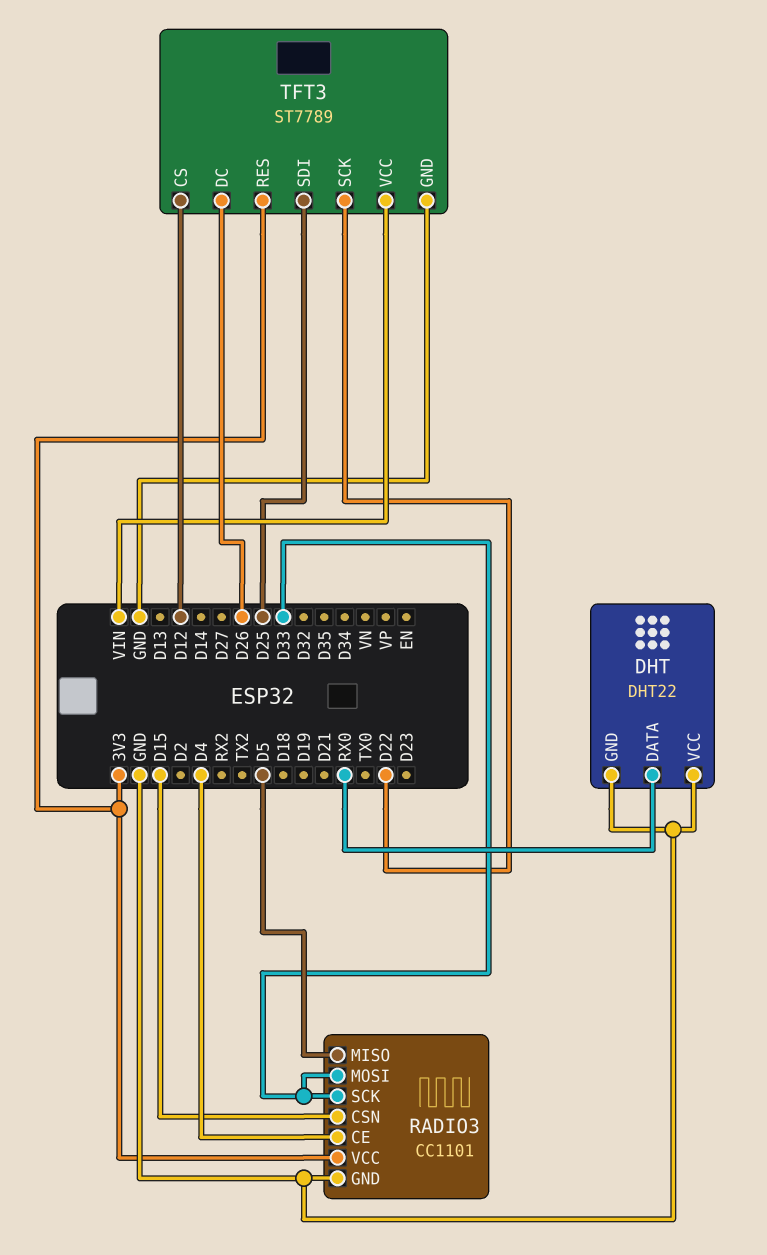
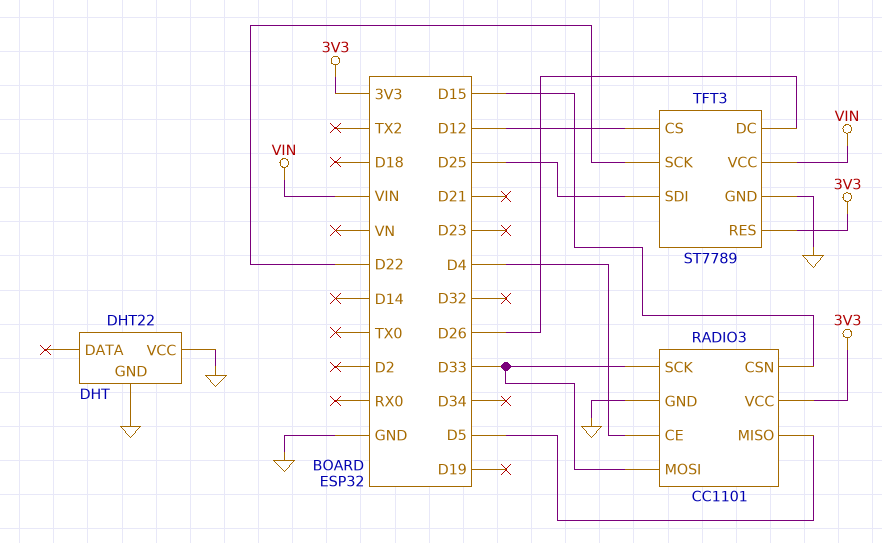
DHT pin DATA: RX0 -> none

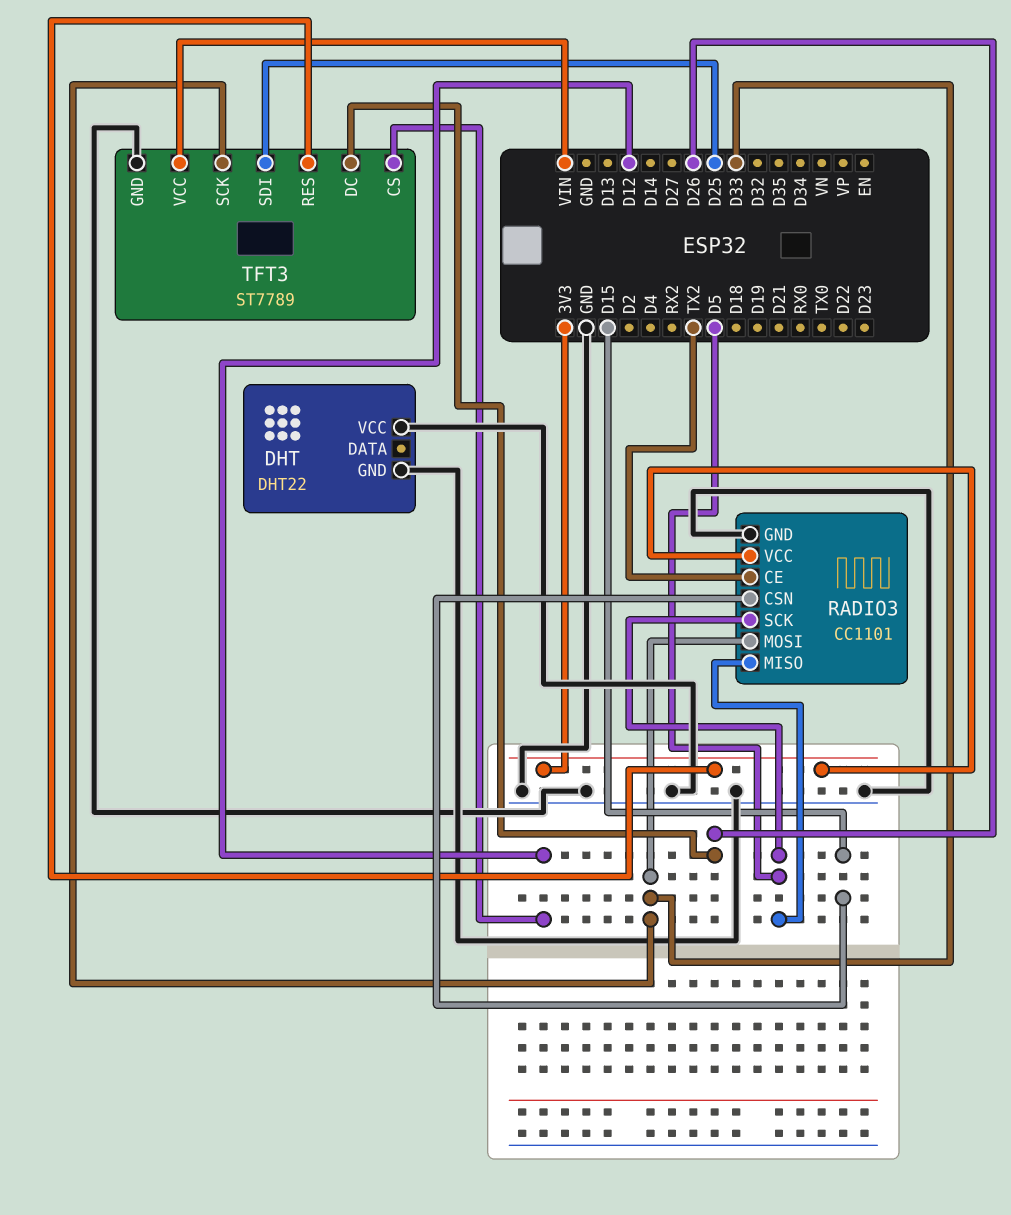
RADIO3 pin CE: D4 -> TX2
RADIO3 pin SCK: D33 -> D5
TFT3 pin SCK: D22 -> D33

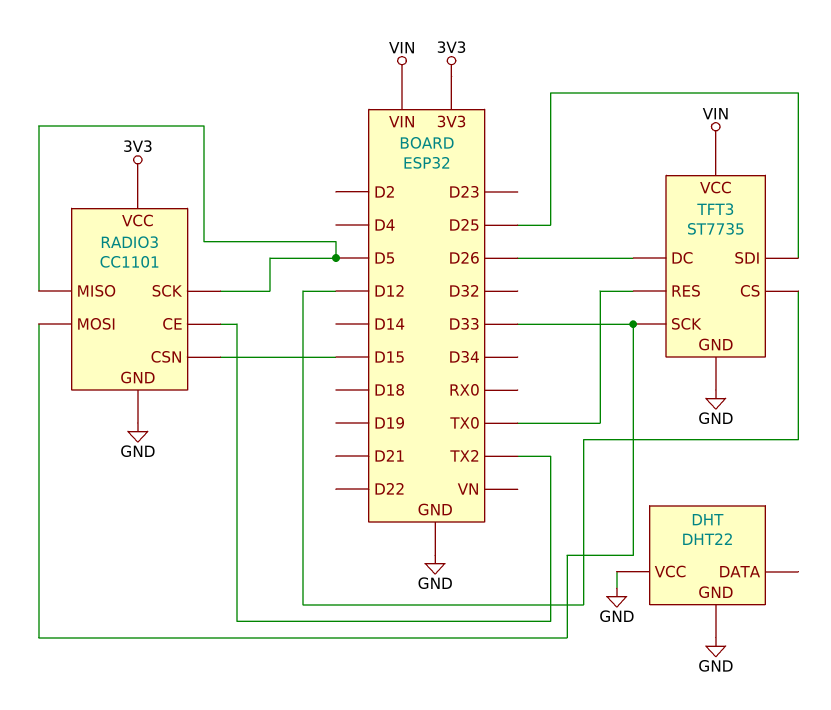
TFT3: ST7789 -> ST7735
TFT3 pin RES: 3V3 -> TX0

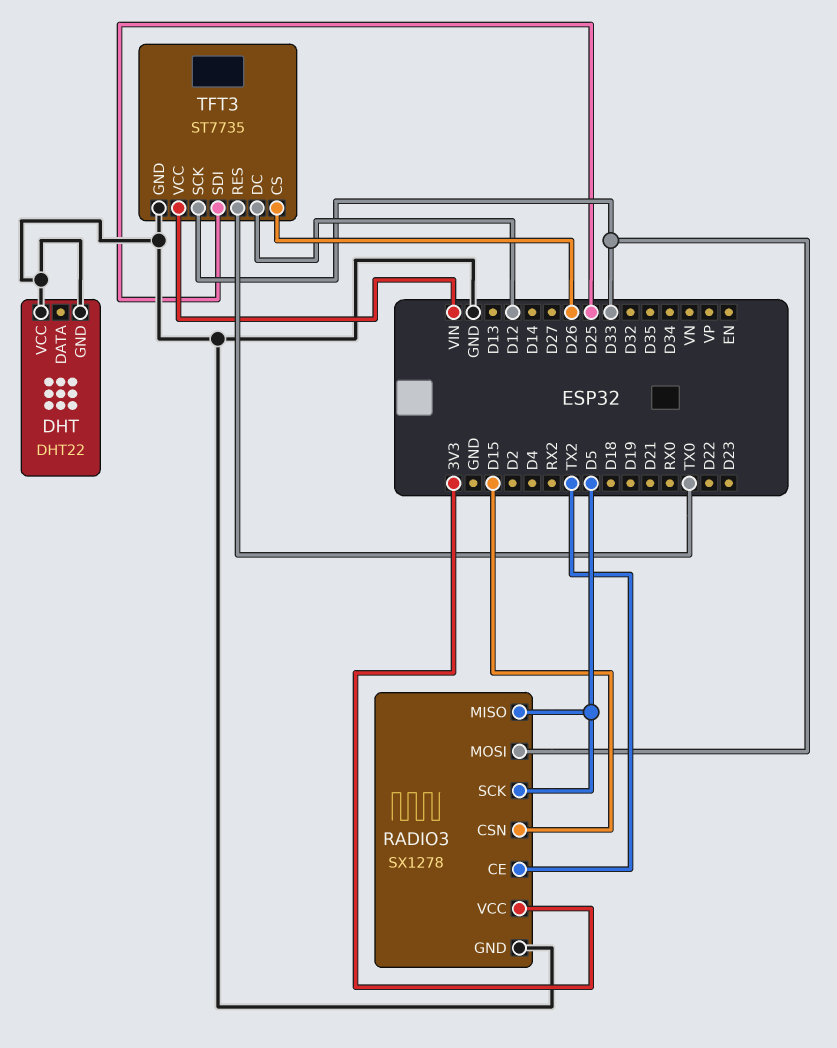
RADIO3: CC1101 -> SX1278
TFT3 pin CS: D12 -> D26
TFT3 pin DC: D26 -> D12

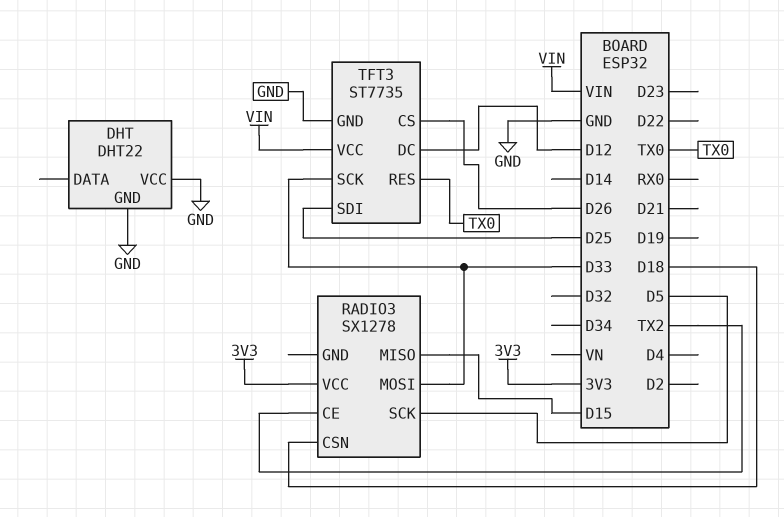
RADIO3 pin CSN: D15 -> D18
RADIO3 pin GND: GND -> none
RADIO3 pin MISO: D5 -> D15

